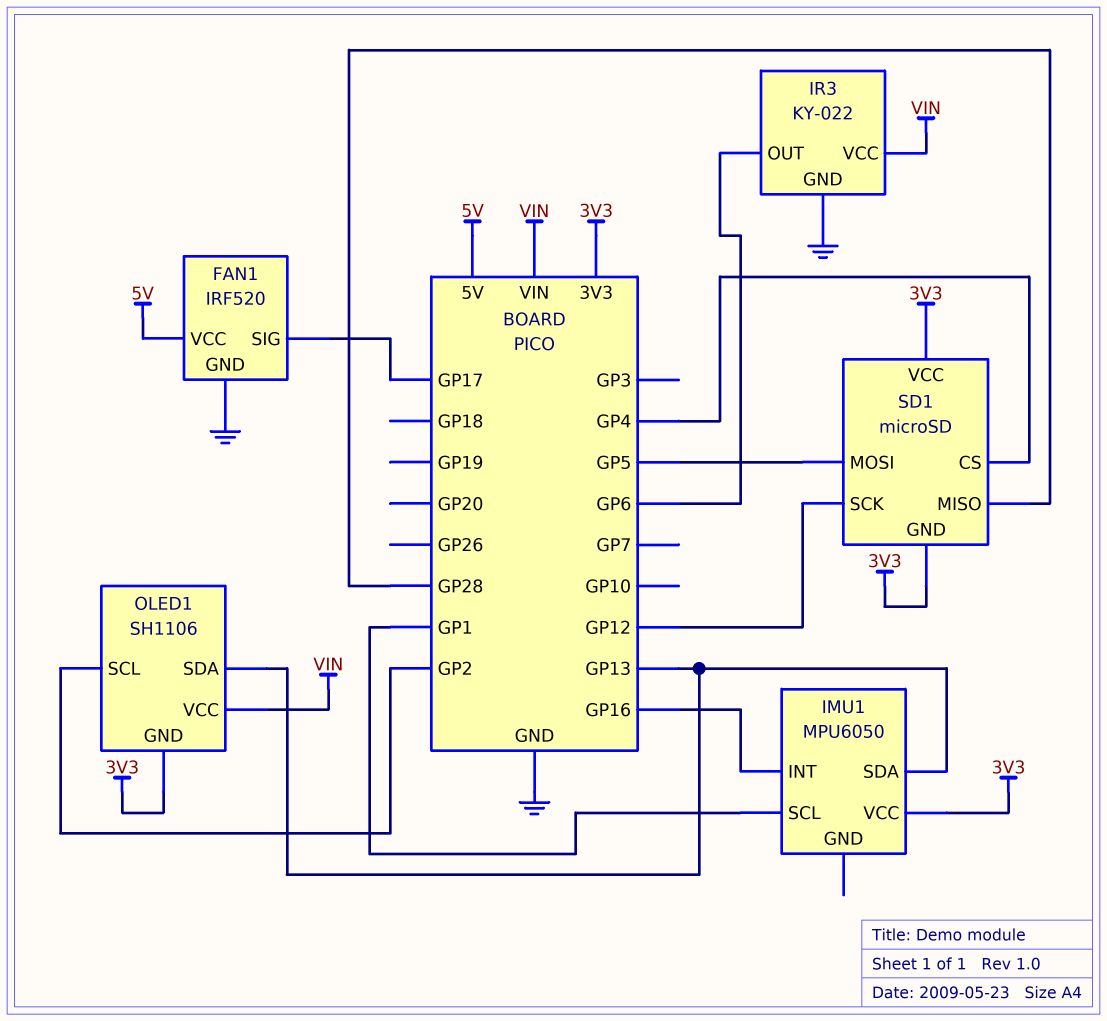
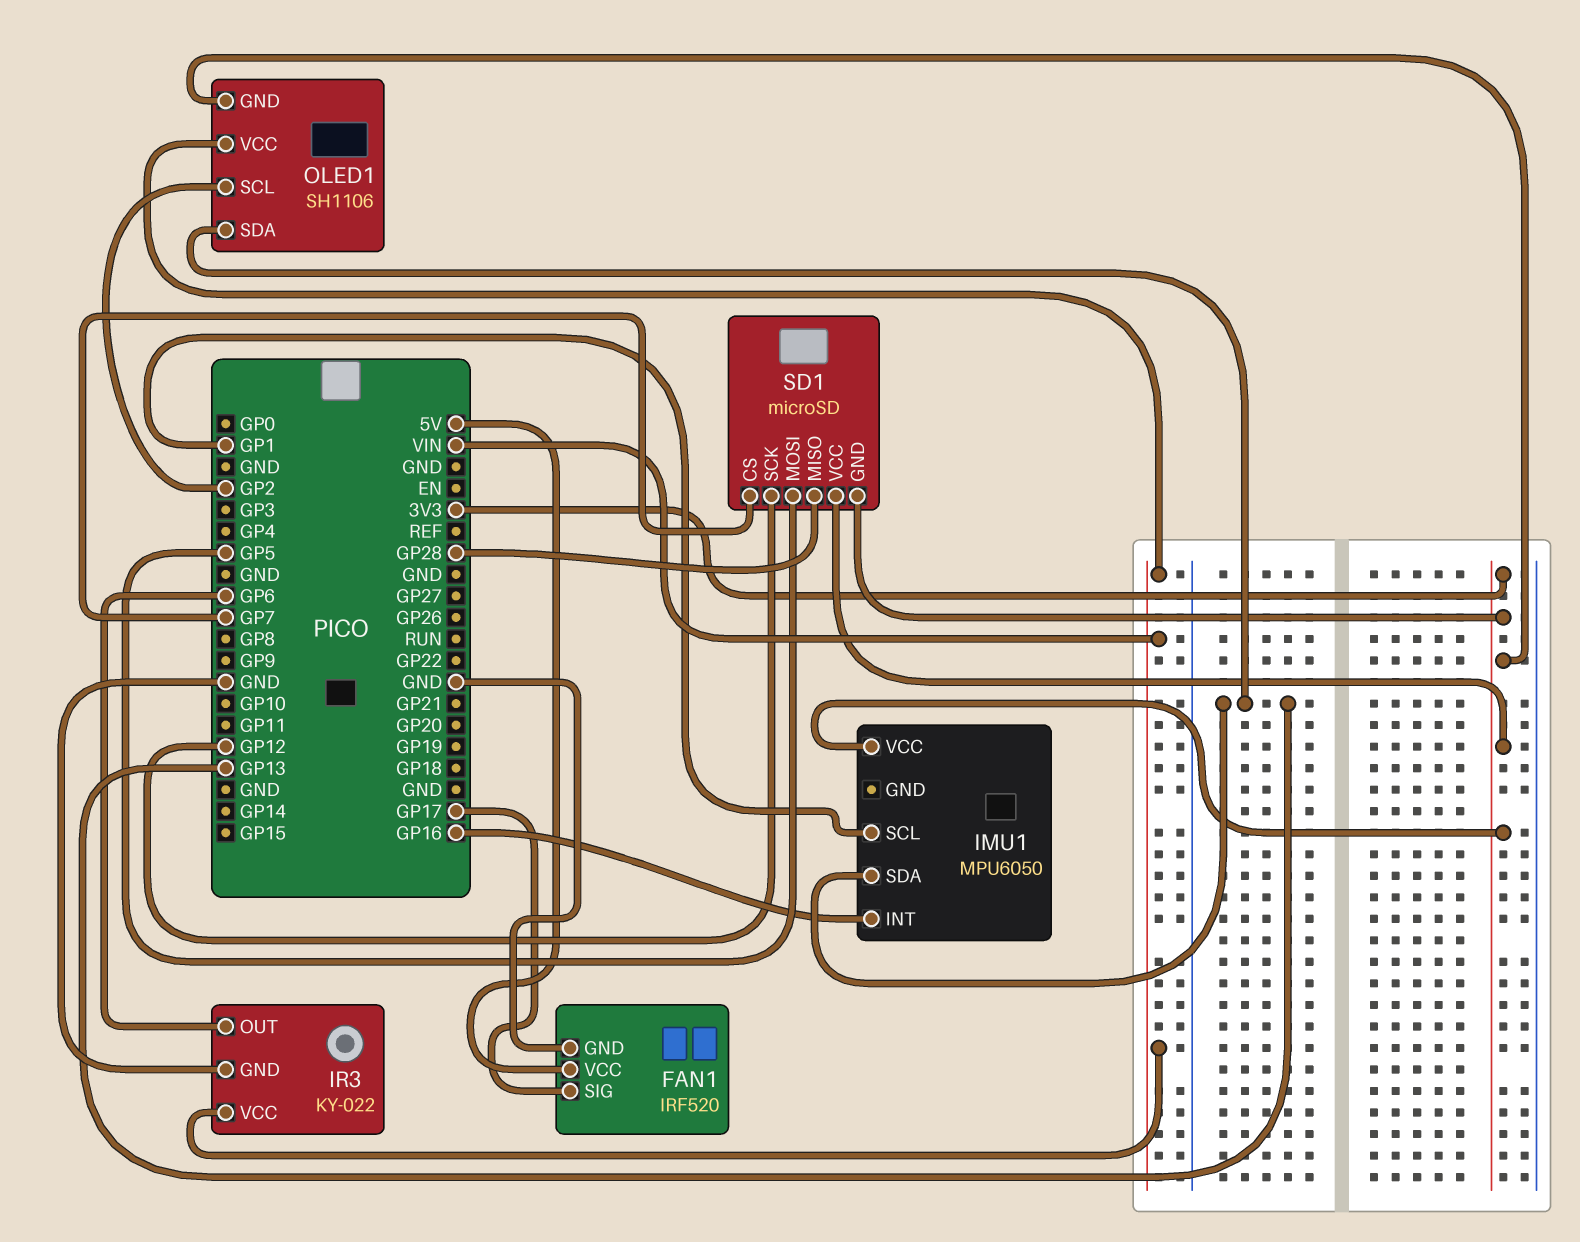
SD1 pin CS: GP4 -> GP7

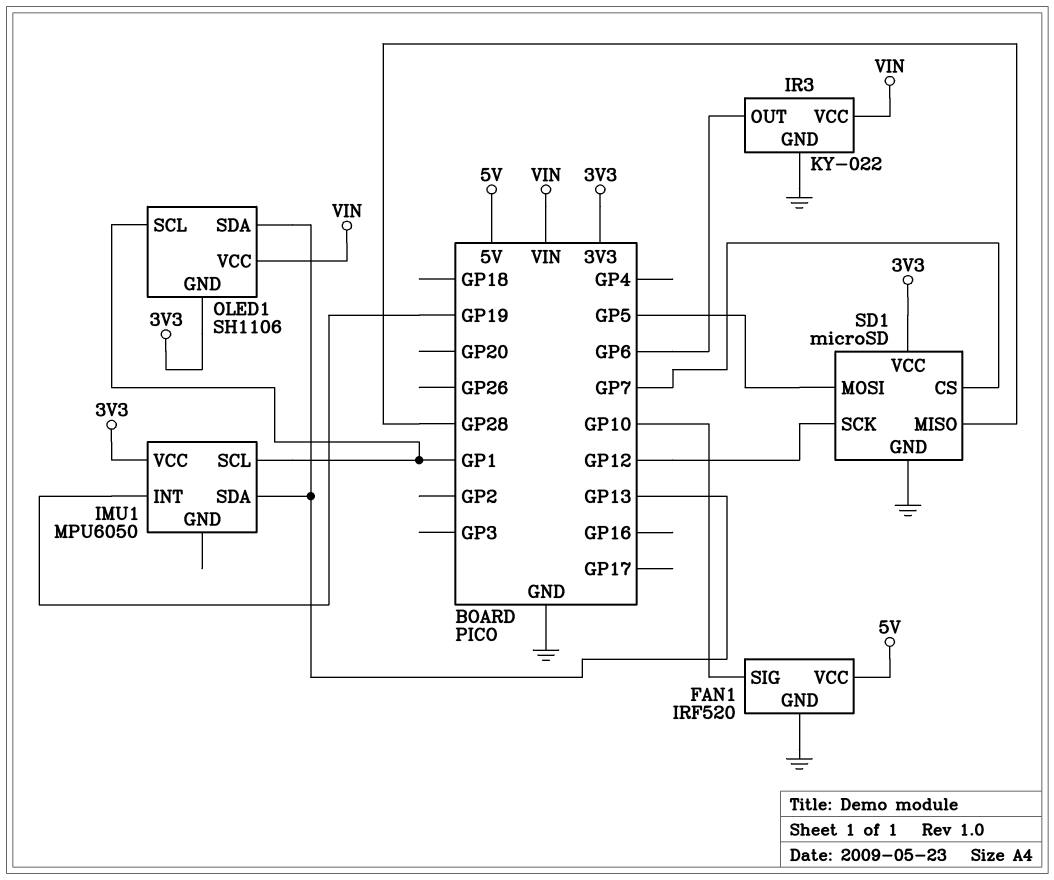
FAN1 pin SIG: GP17 -> GP10
IMU1 pin INT: GP16 -> GP19
OLED1 pin SCL: GP2 -> GP1
SD1 pin GND: 3V3 -> GND

